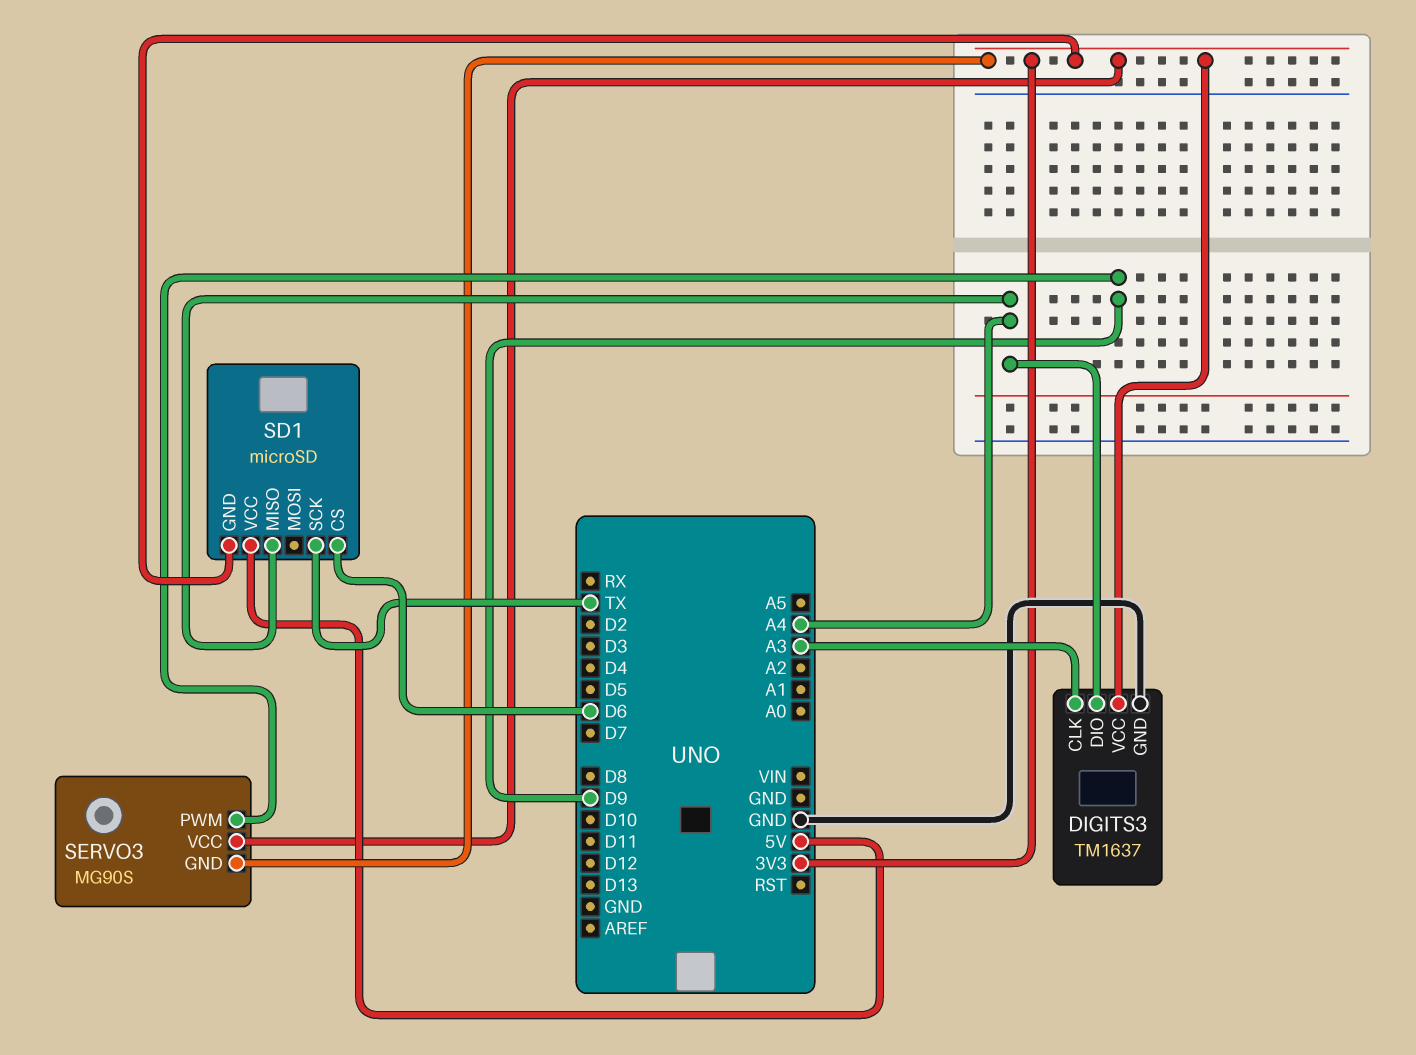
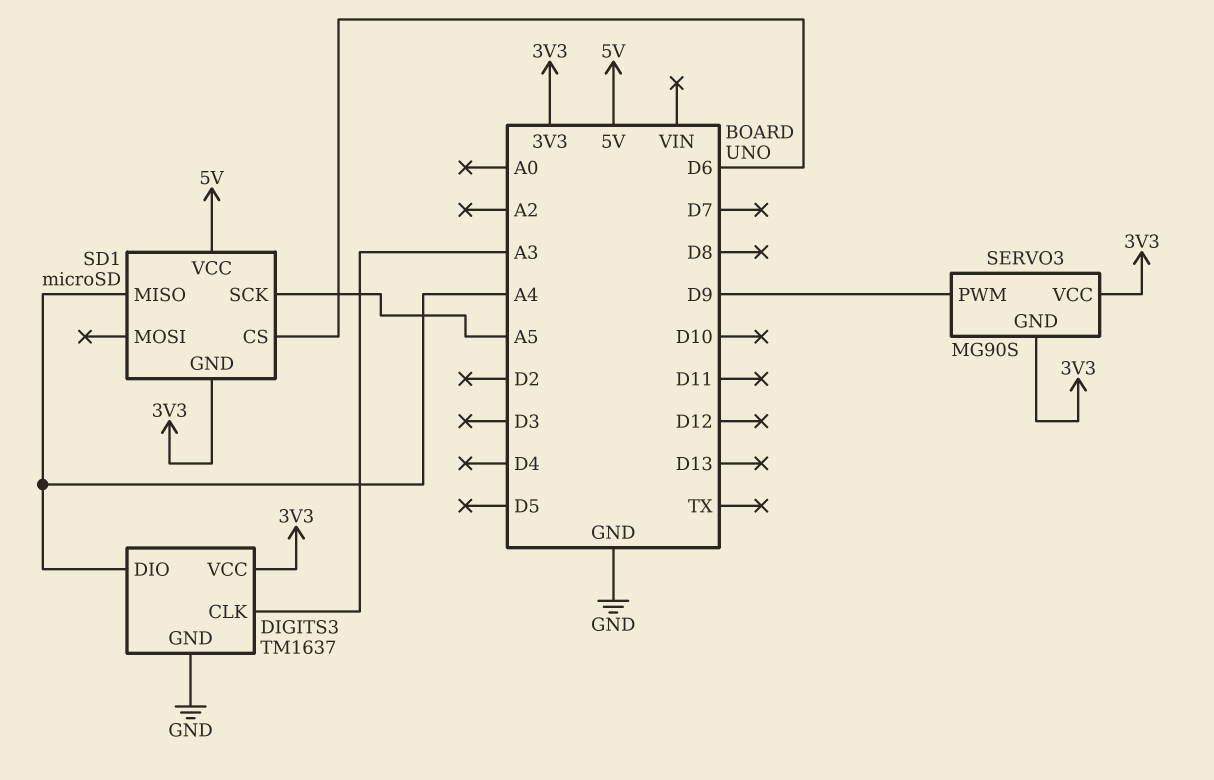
SD1 pin SCK: TX -> A5

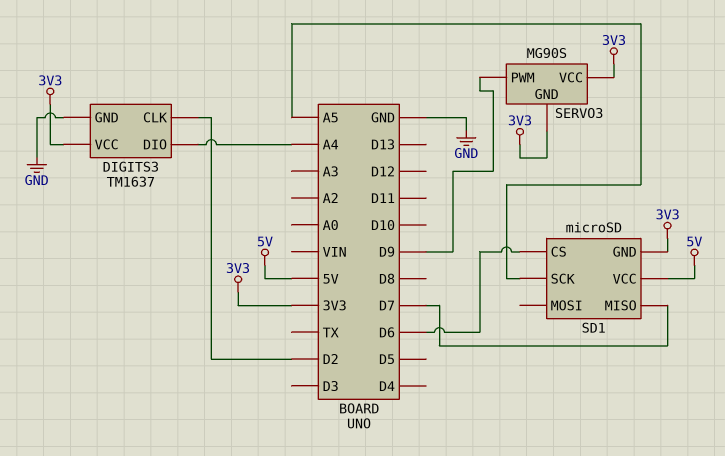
DIGITS3 pin CLK: A3 -> D2
SD1 pin MISO: A4 -> D7

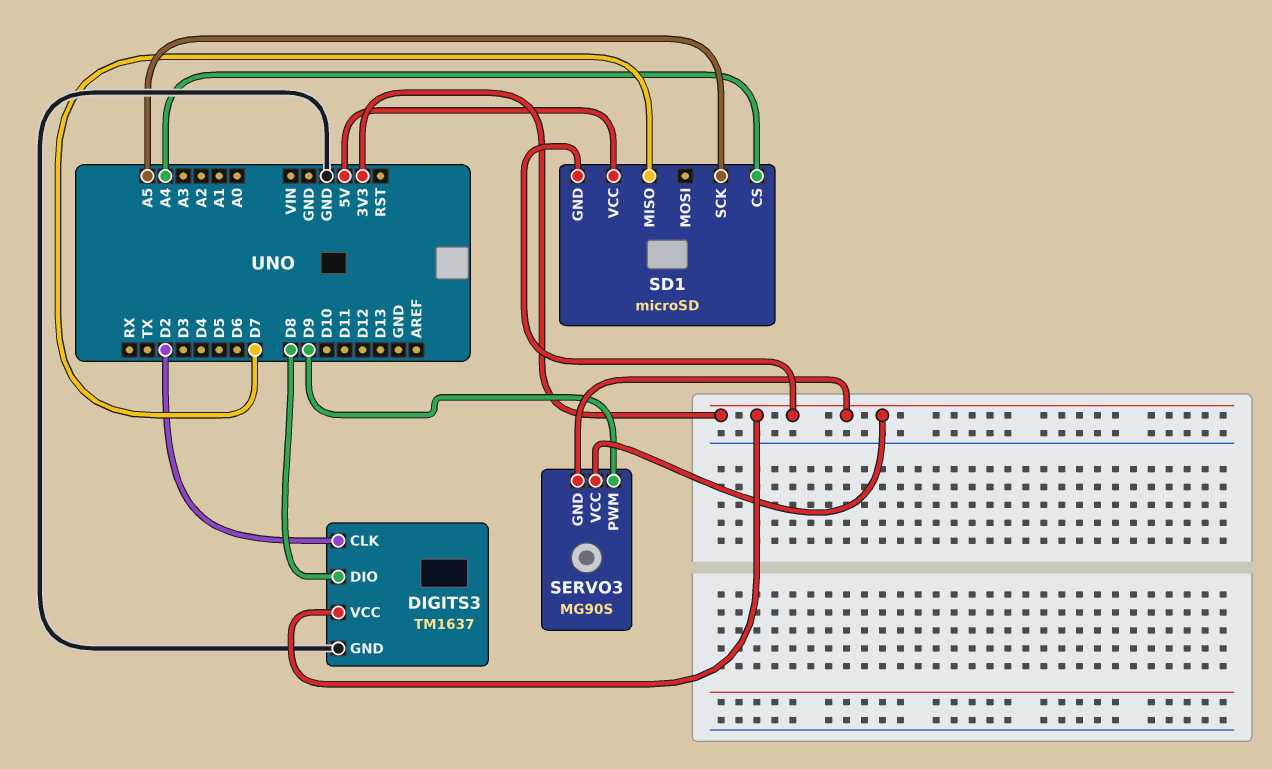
DIGITS3 pin DIO: A4 -> D8
SD1 pin CS: D6 -> A4

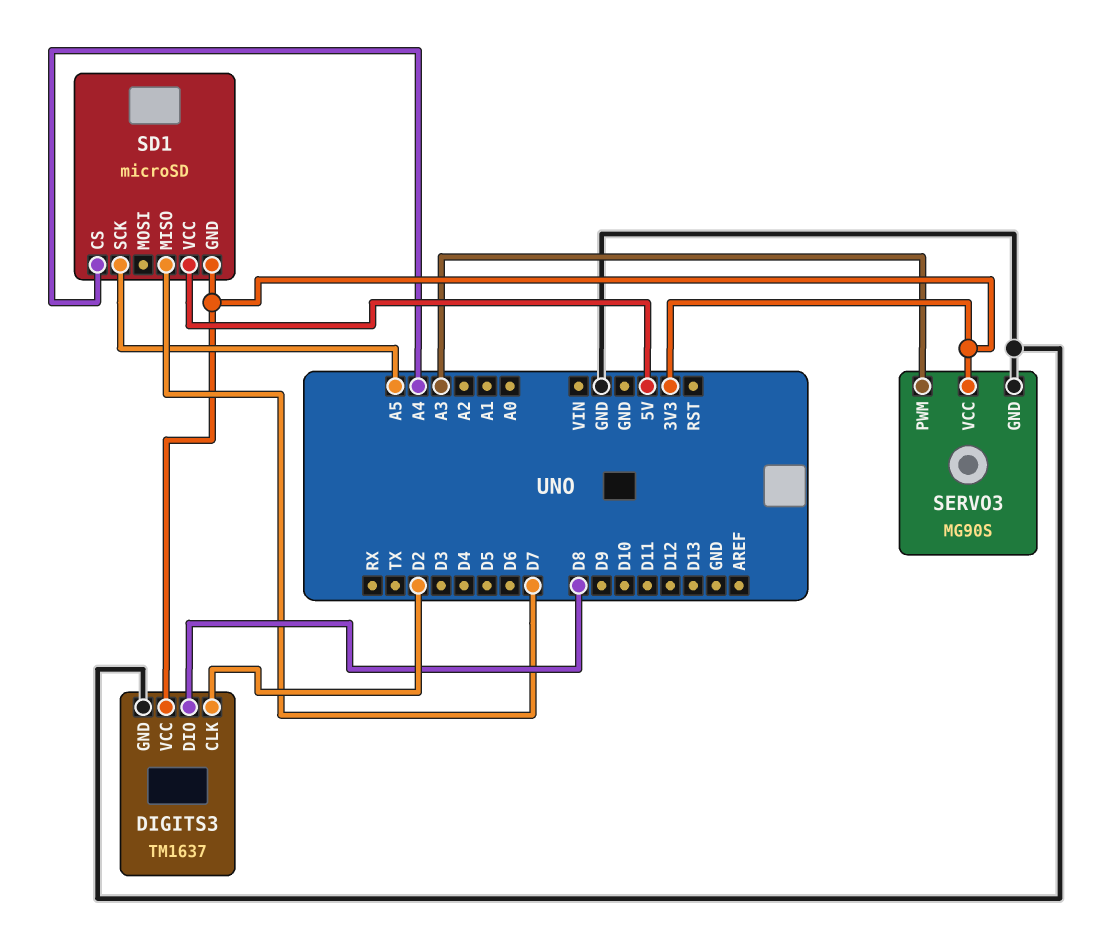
SERVO3 pin GND: 3V3 -> GND
SERVO3 pin PWM: D9 -> A3

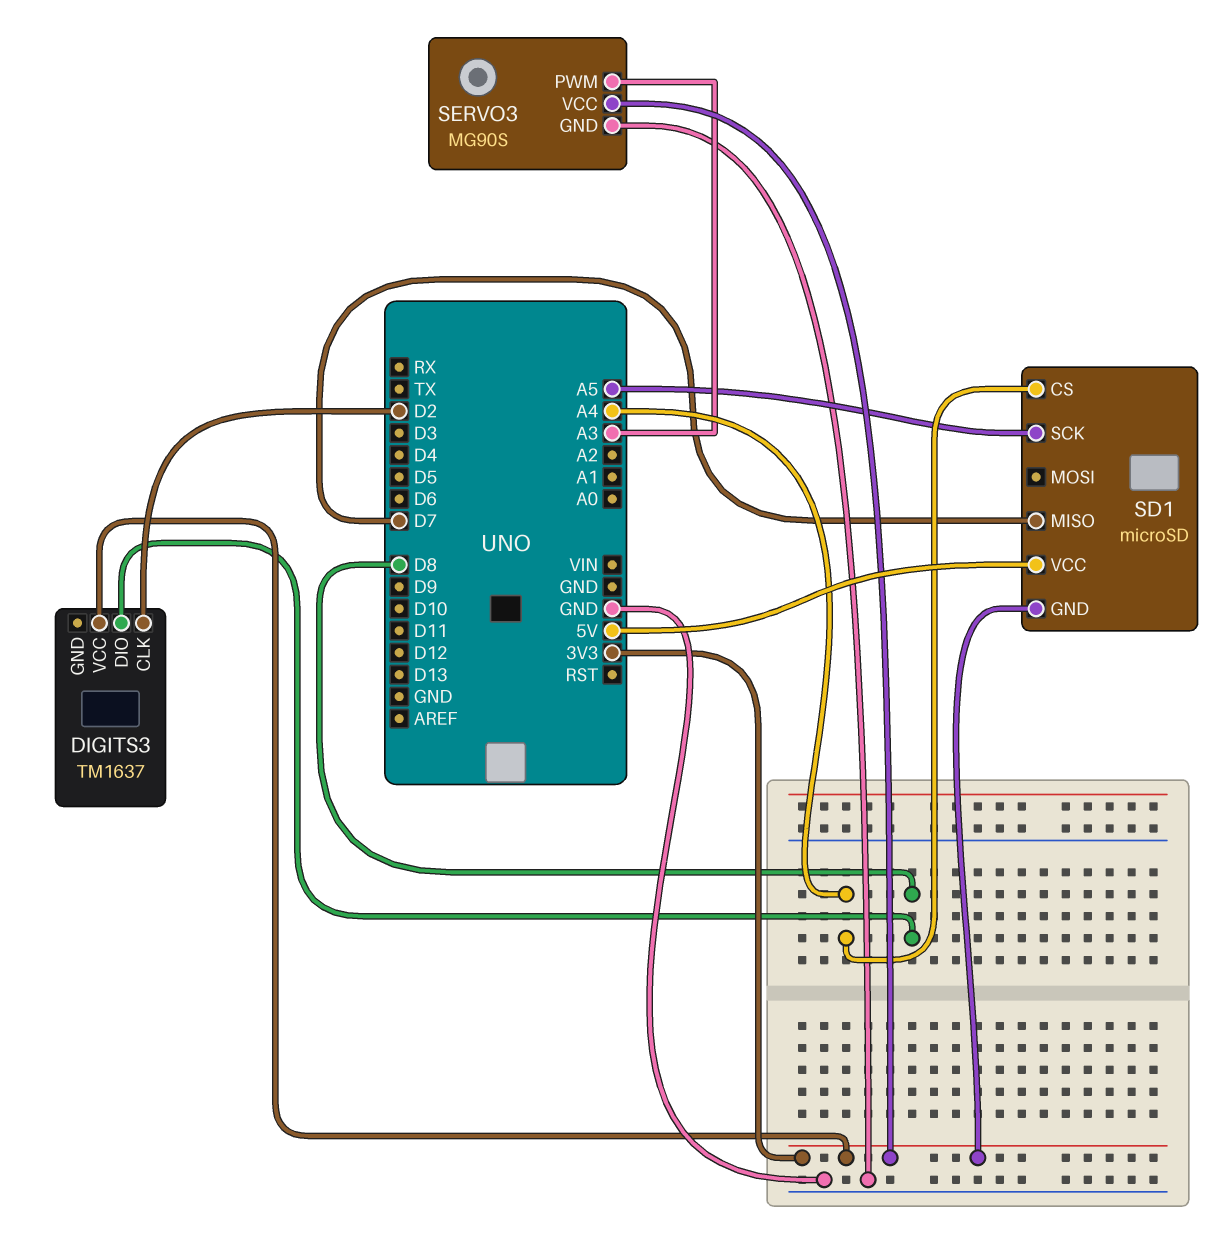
DIGITS3 pin GND: GND -> none

